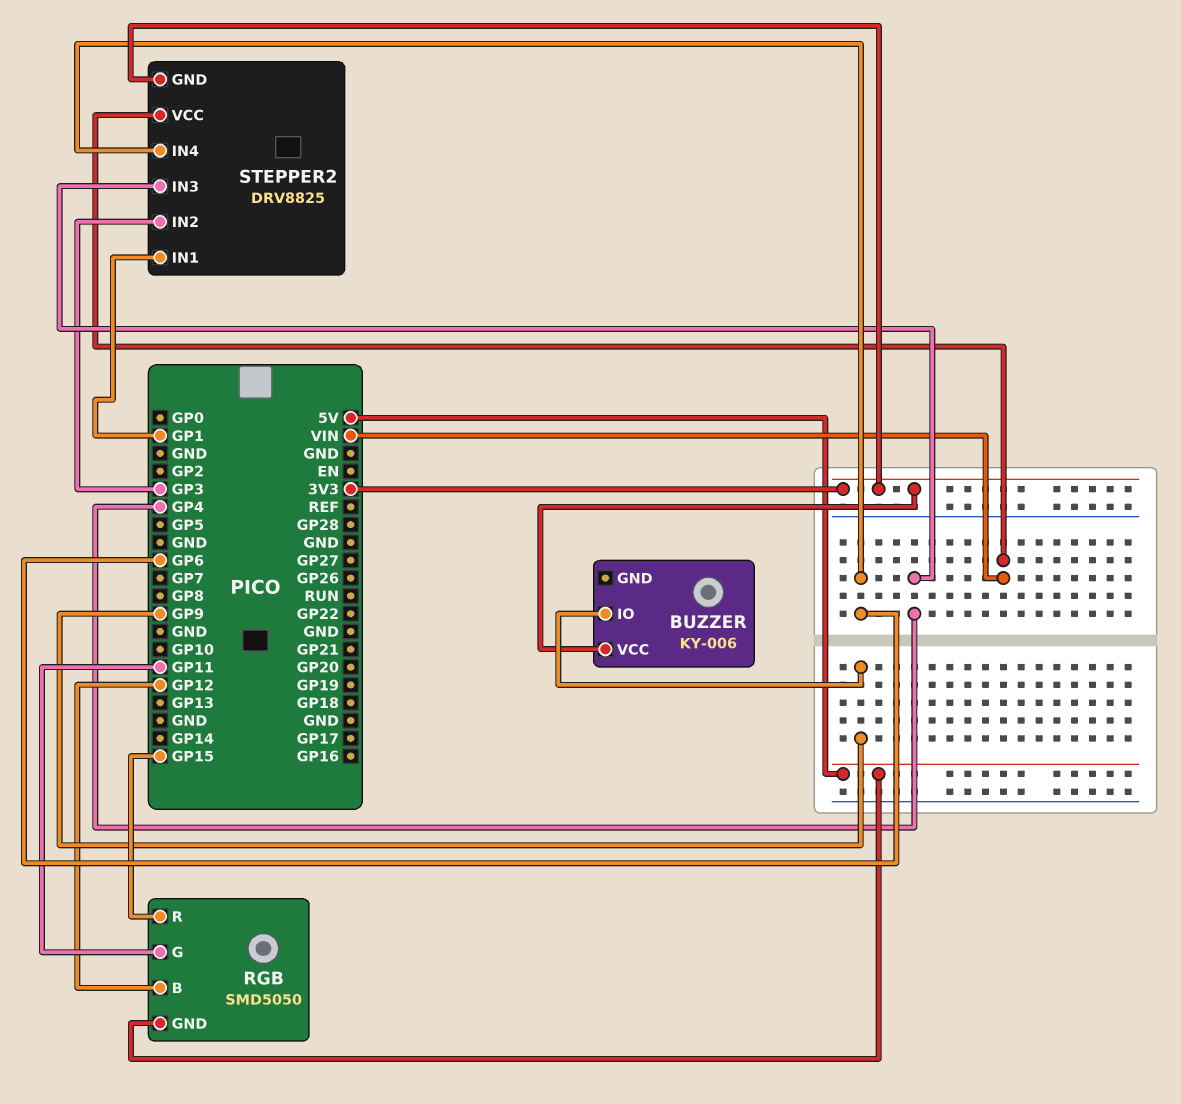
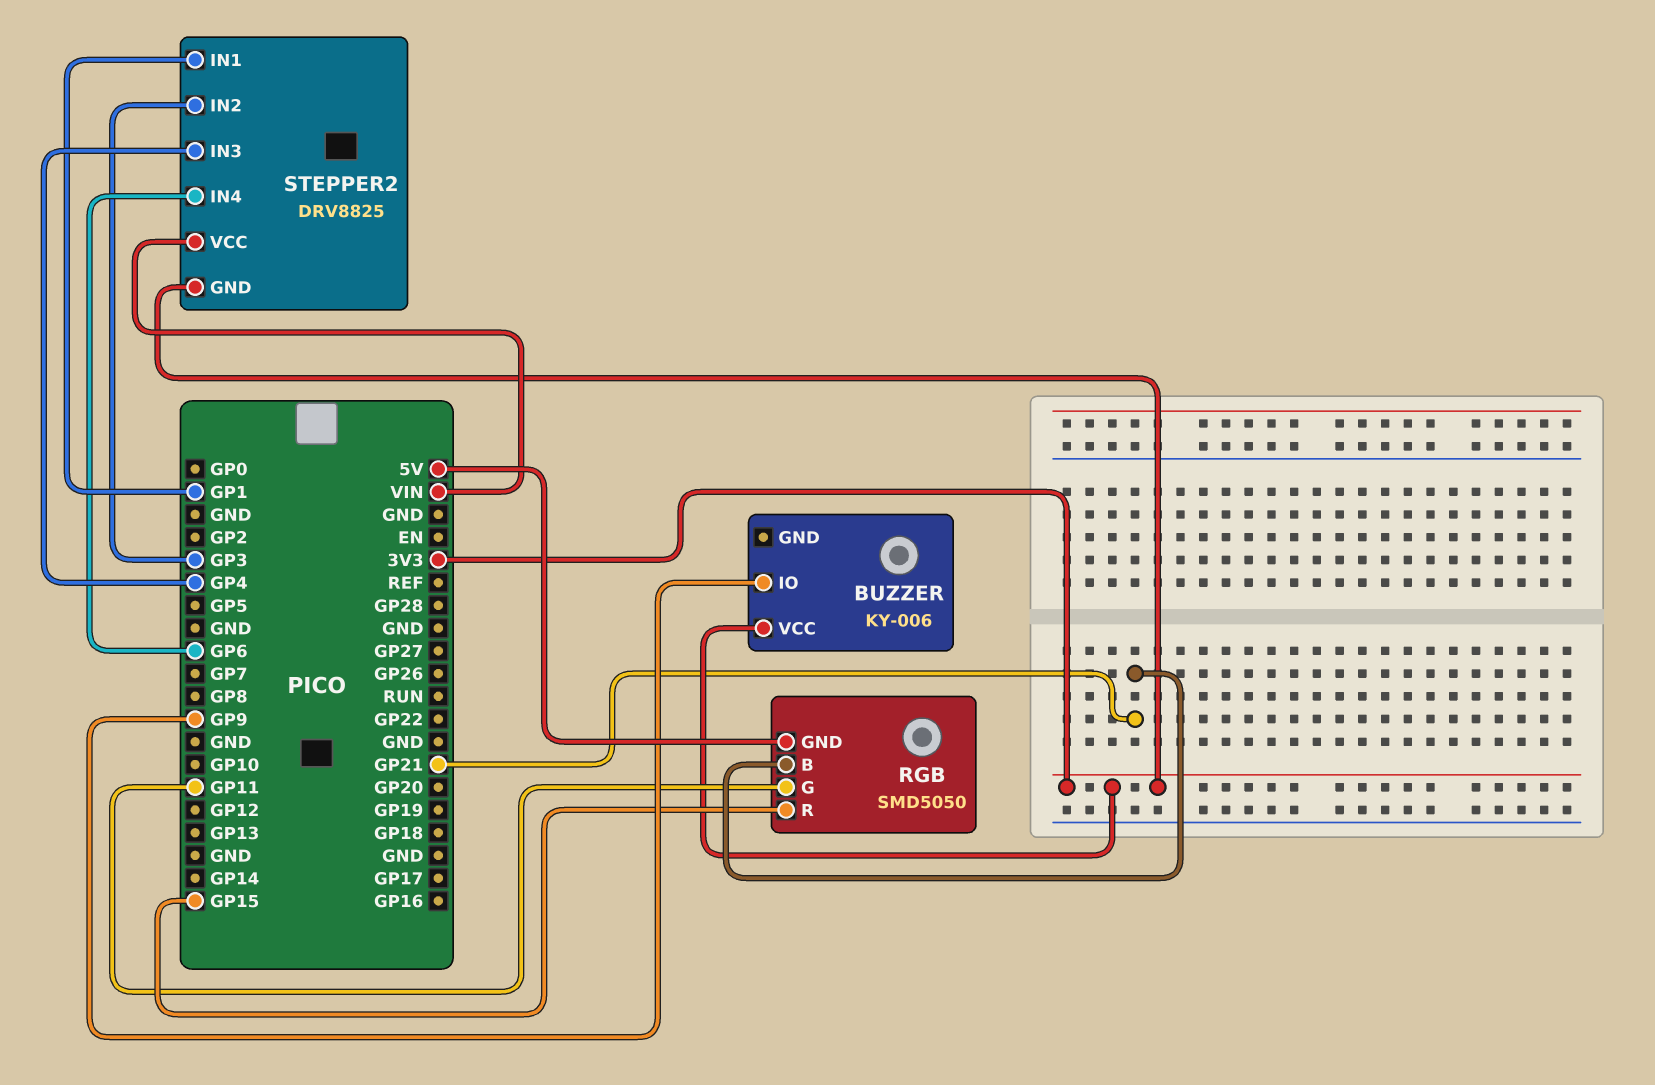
RGB pin B: GP12 -> GP21

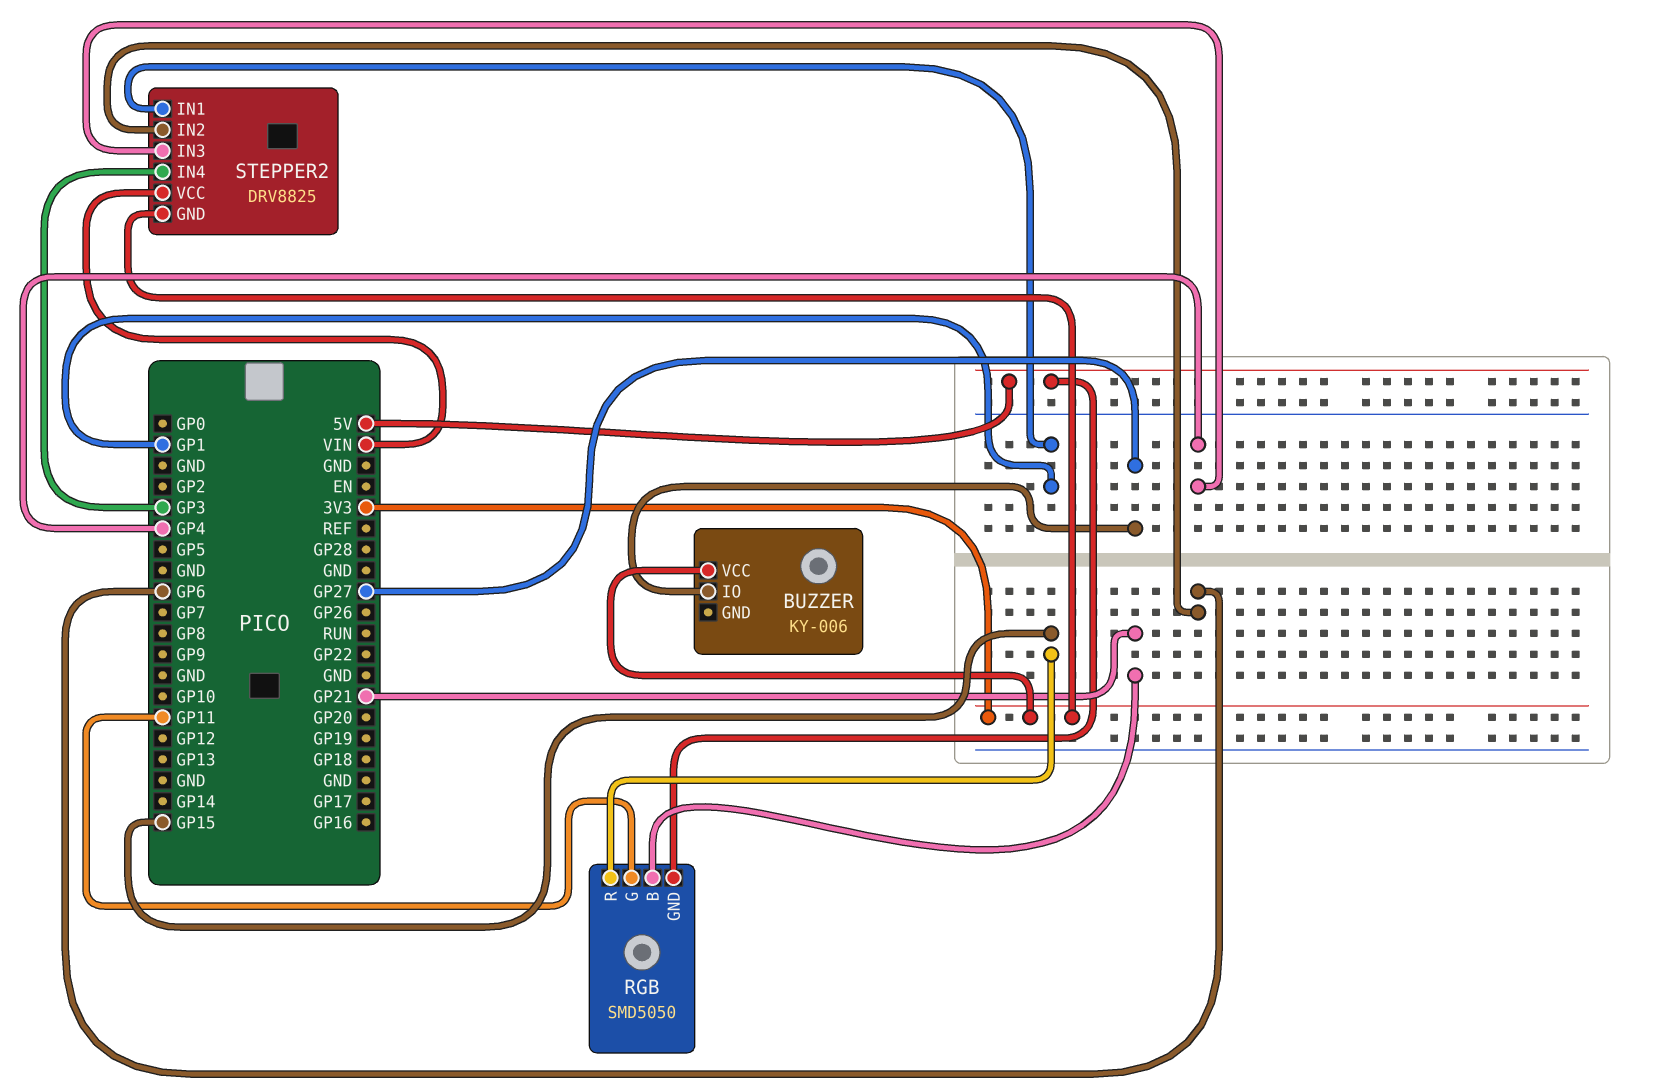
BUZZER pin IO: GP9 -> GP27
STEPPER2 pin IN2: GP3 -> GP6
STEPPER2 pin IN4: GP6 -> GP3

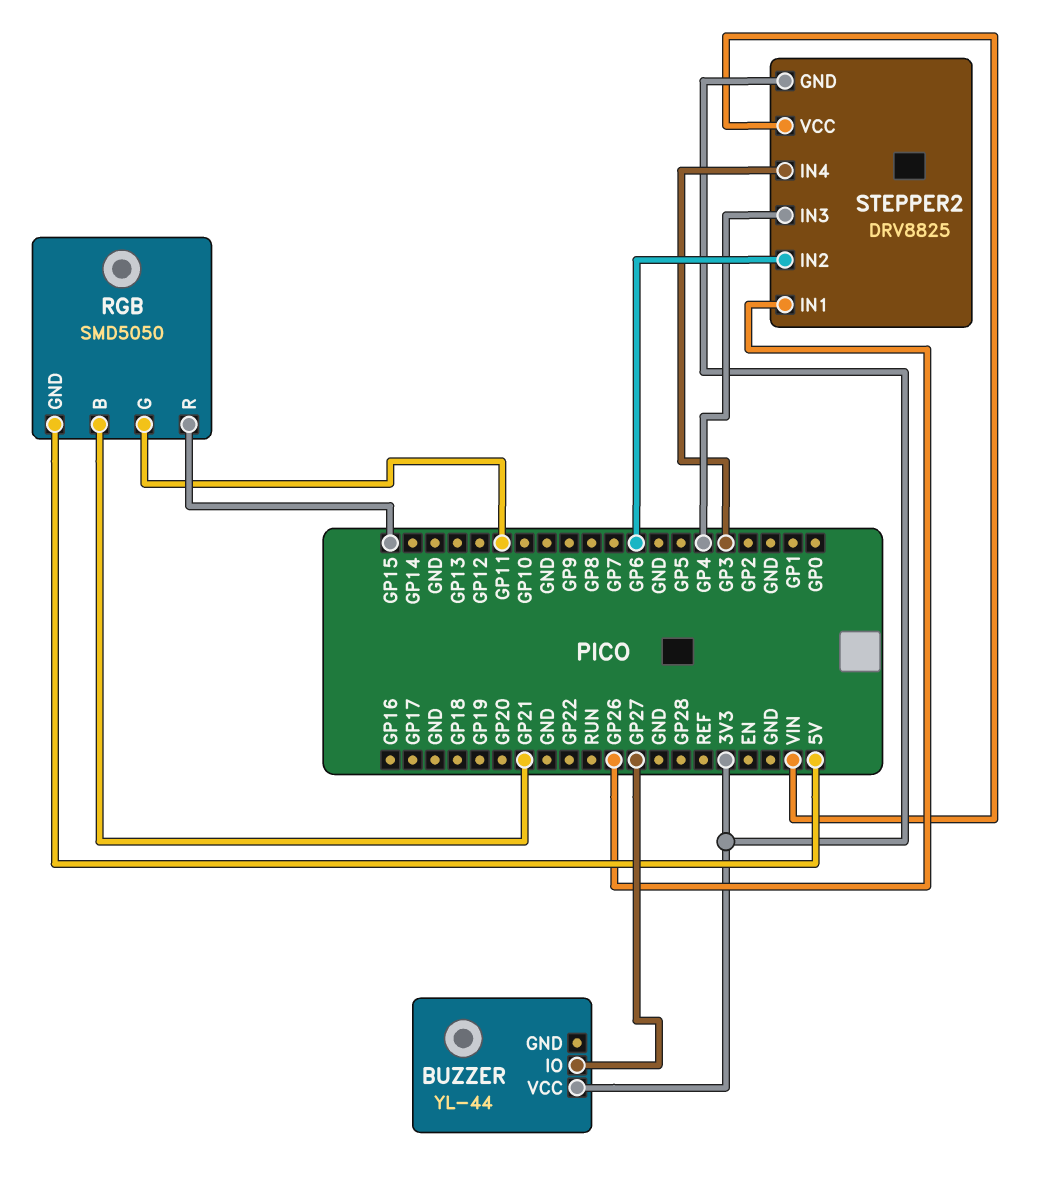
BUZZER: KY-006 -> YL-44
STEPPER2 pin IN1: GP1 -> GP26

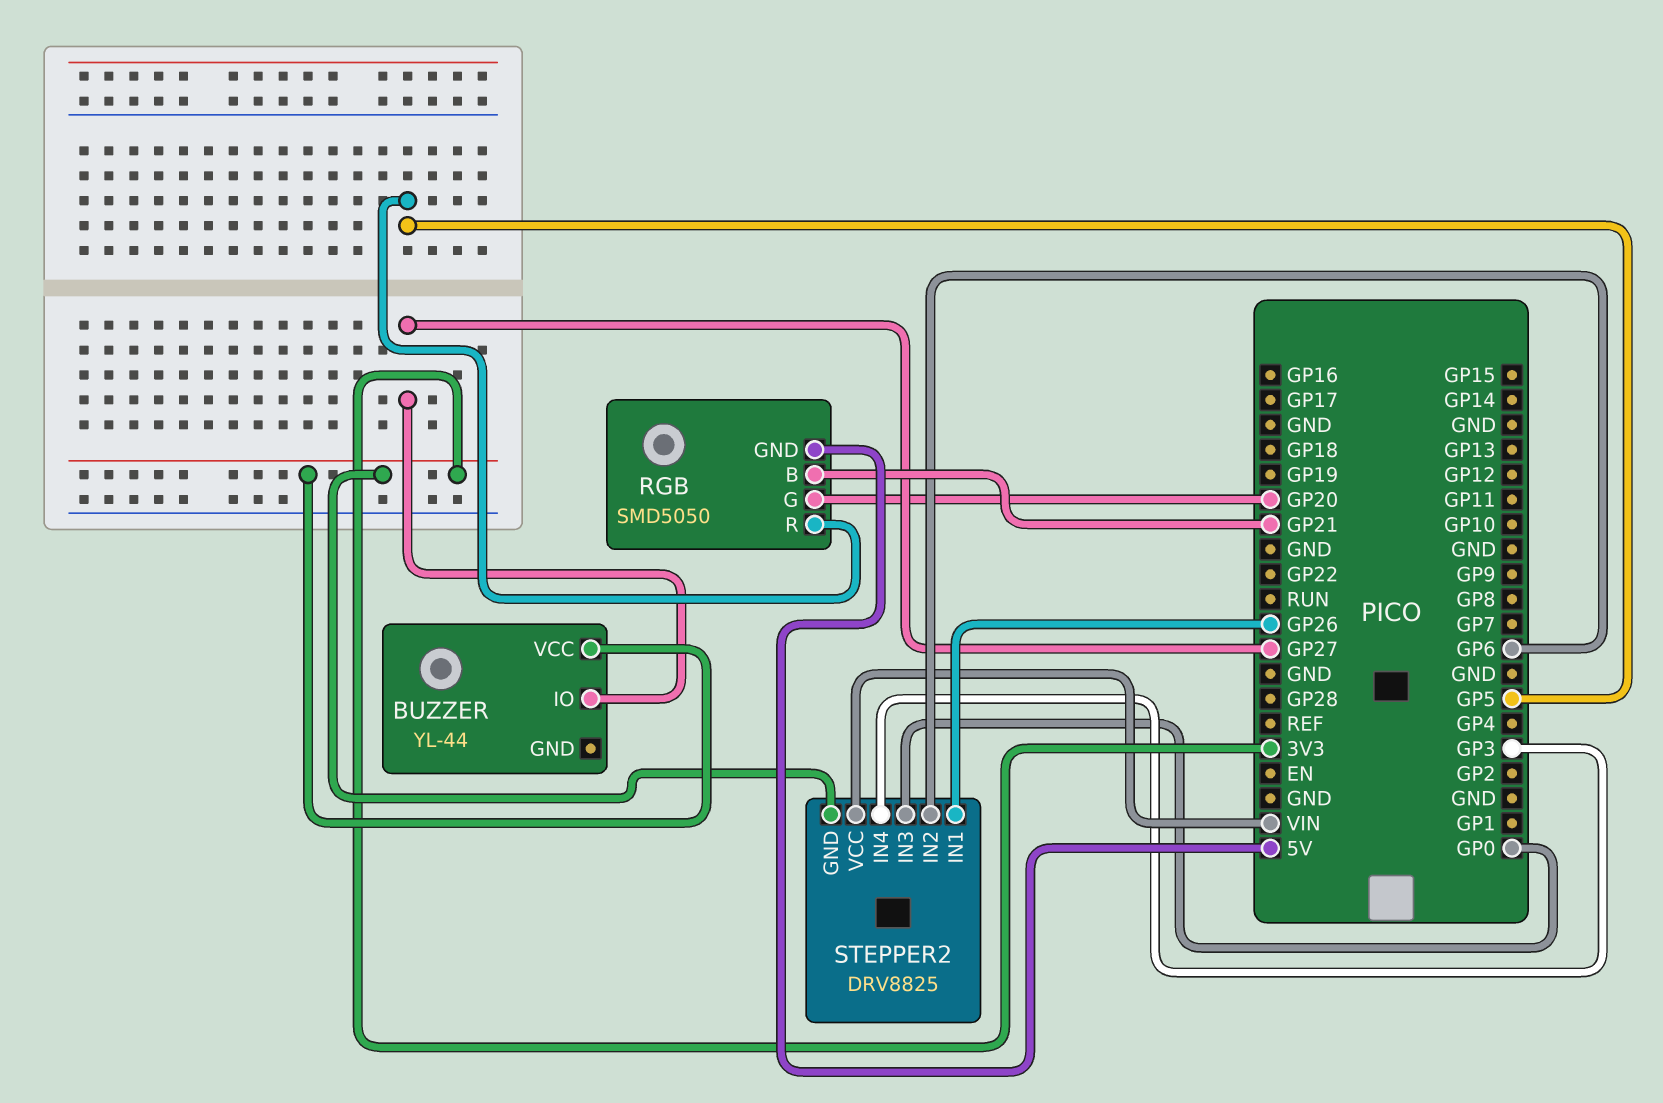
RGB pin G: GP11 -> GP20
RGB pin R: GP15 -> GP5
STEPPER2 pin IN3: GP4 -> GP0

